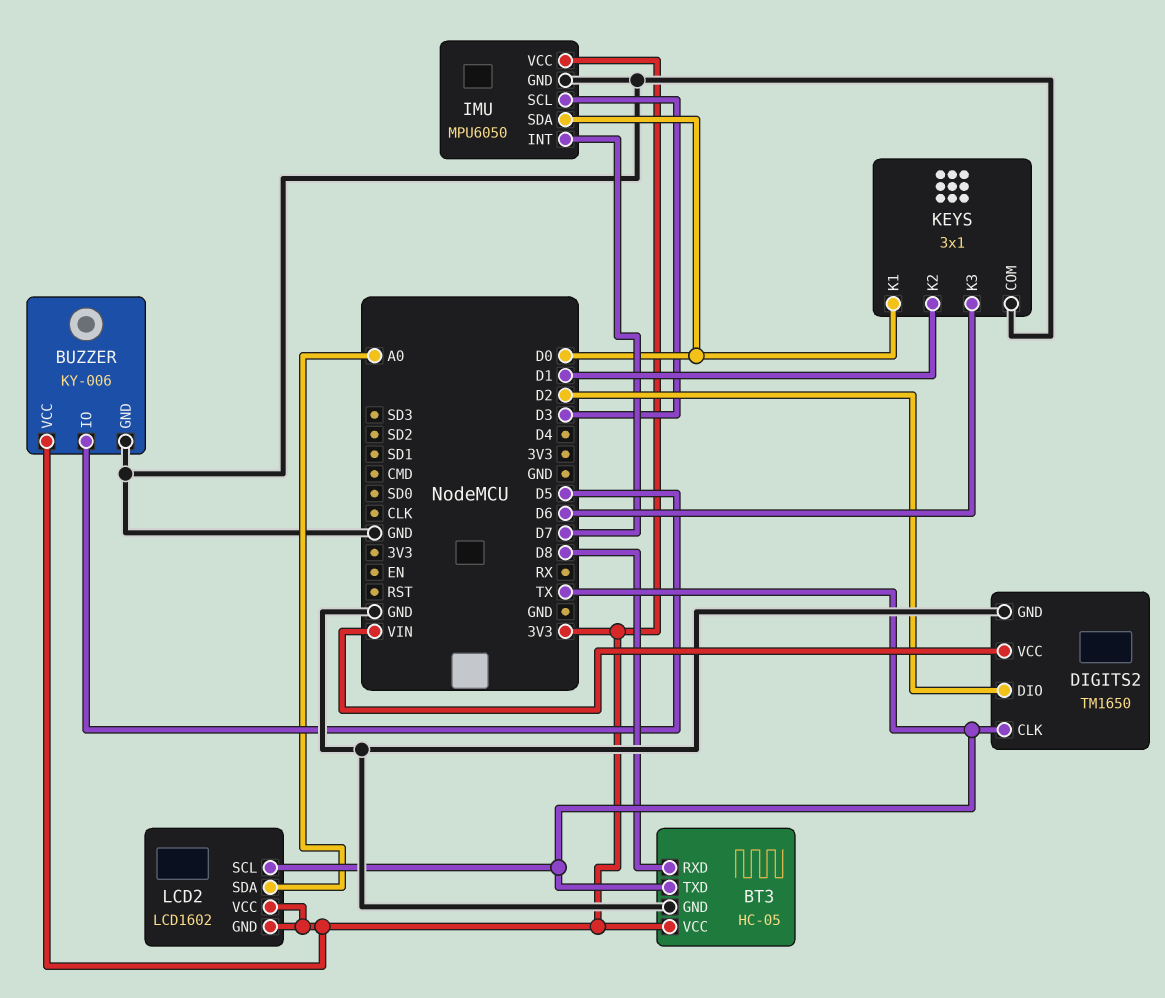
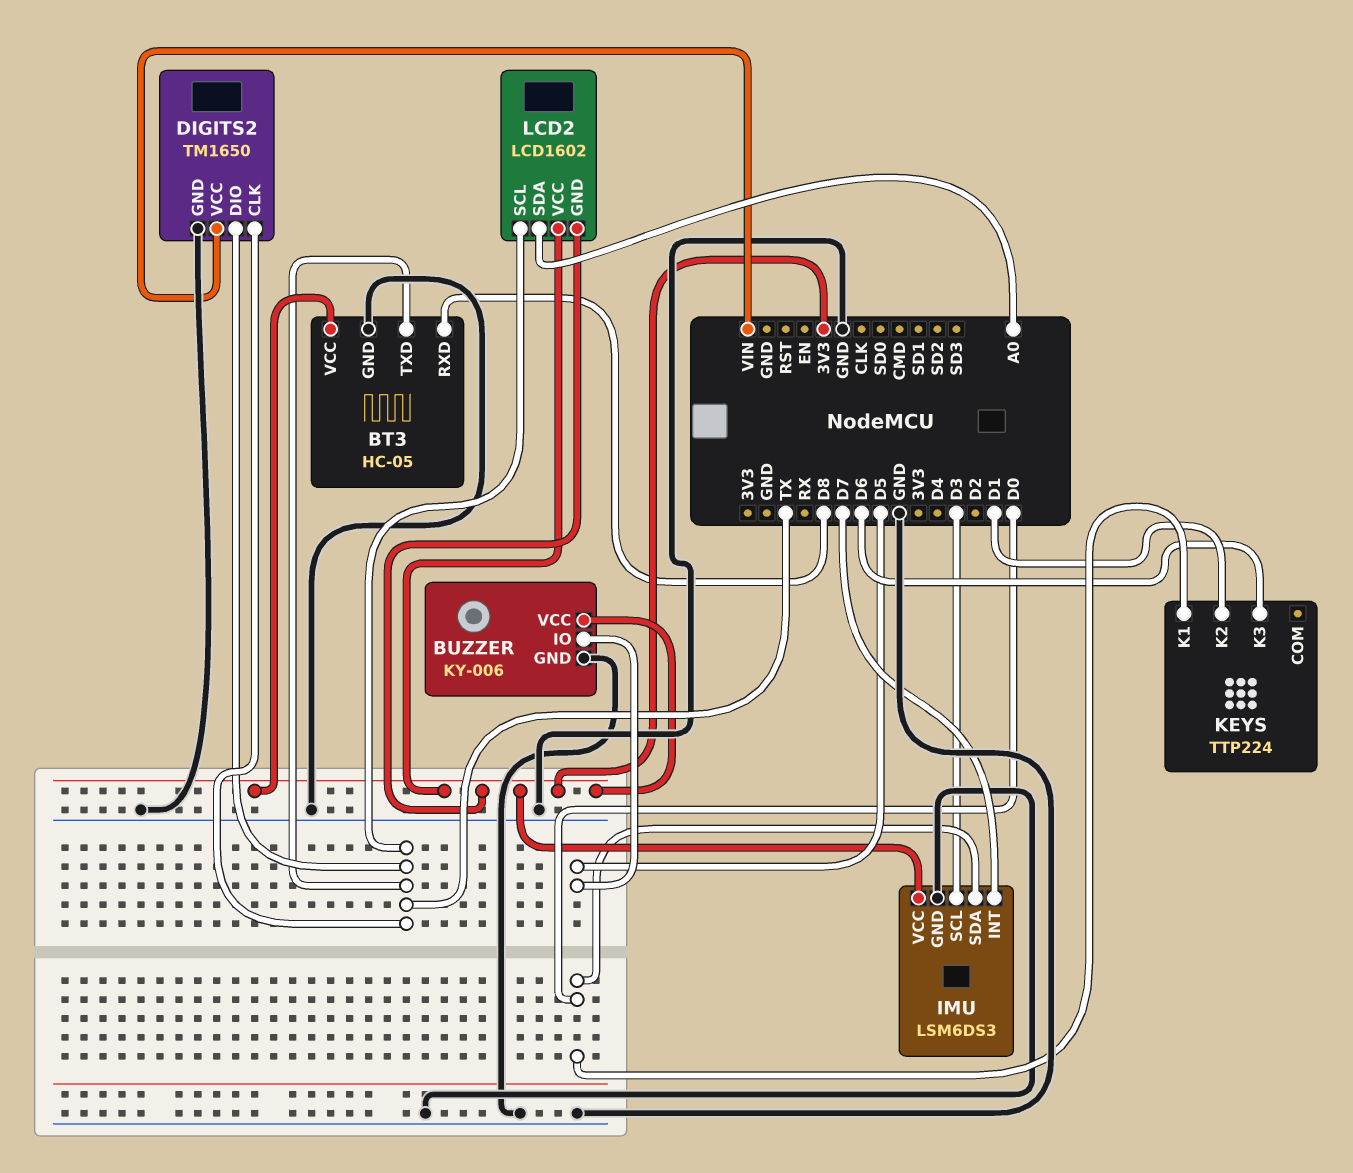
DIGITS2 pin DIO: D2 -> TX
IMU: MPU6050 -> LSM6DS3
KEYS: 3x1 -> TTP224
KEYS pin COM: GND -> none

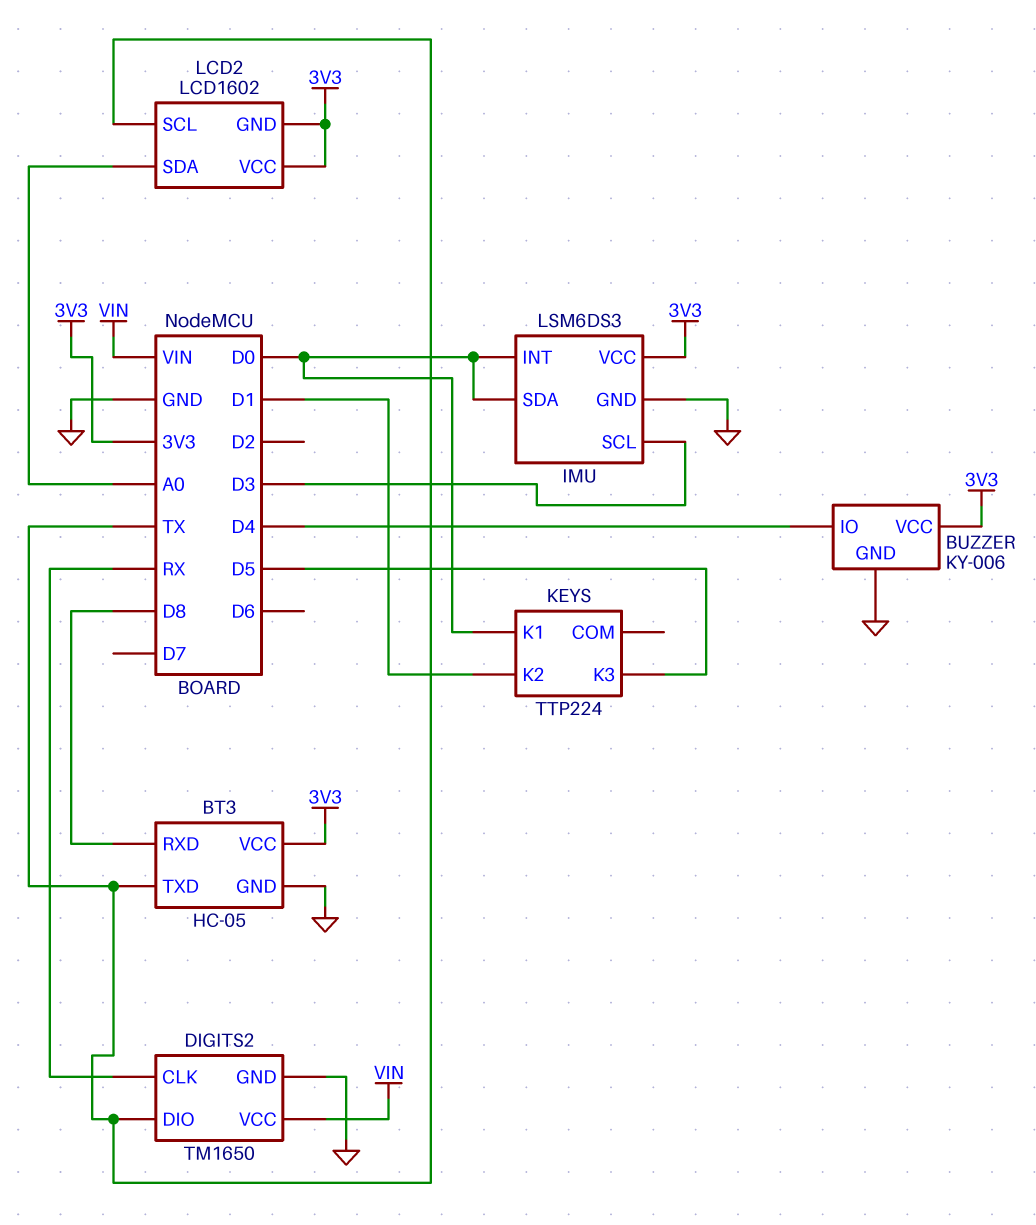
BUZZER pin IO: D5 -> D4
DIGITS2 pin CLK: TX -> RX
IMU pin INT: D7 -> D0
KEYS pin K3: D6 -> D5

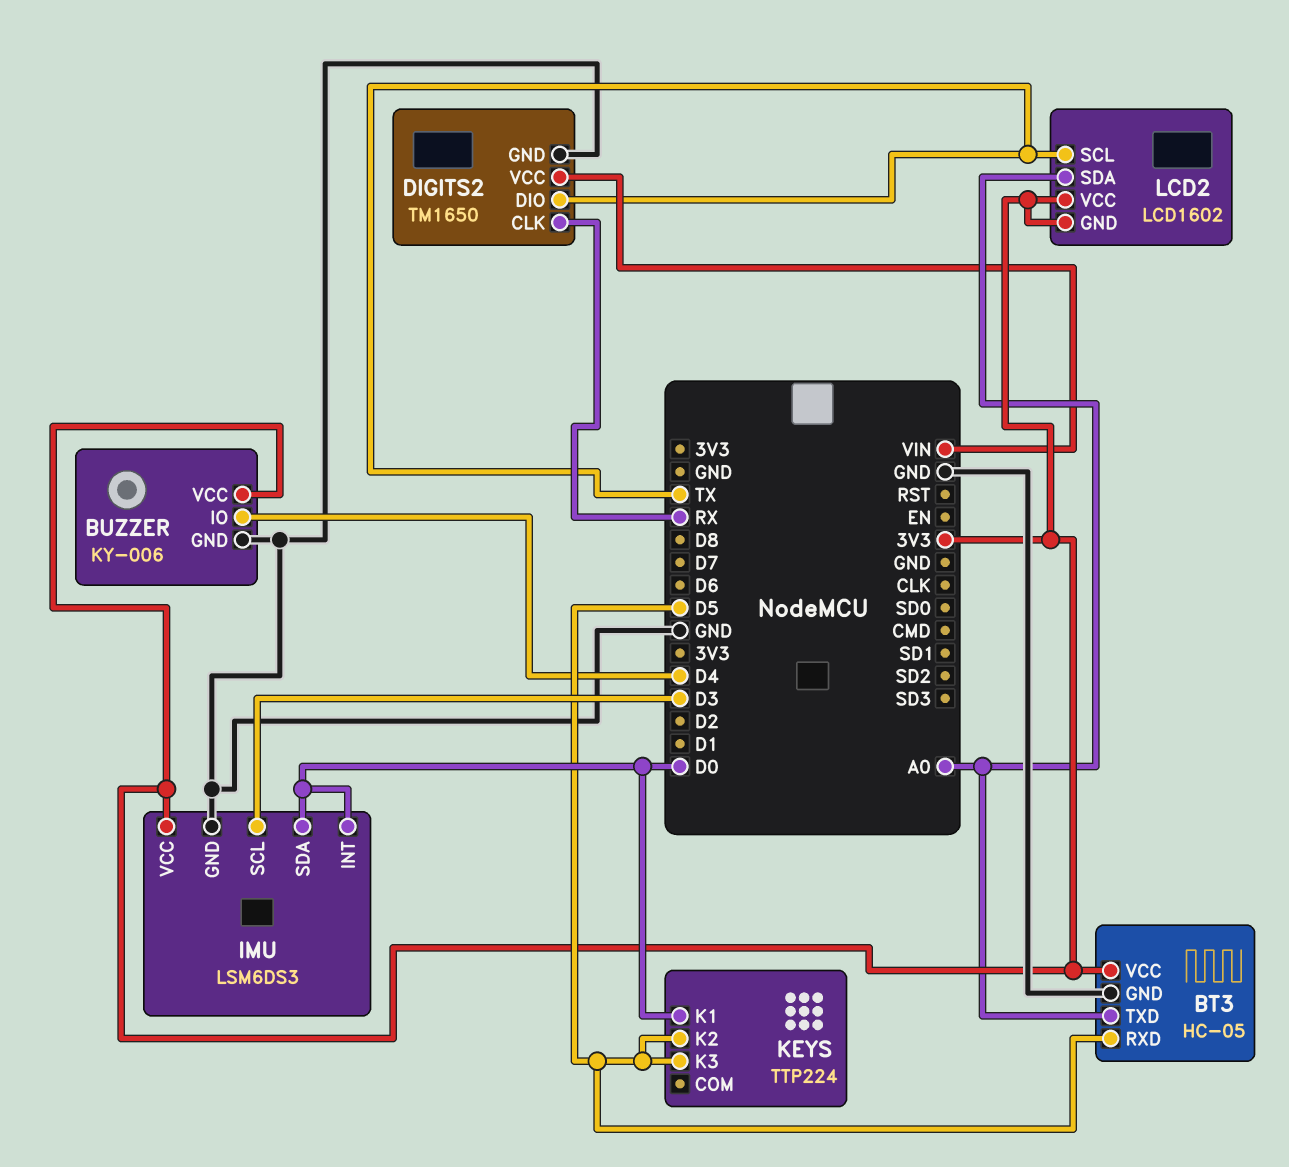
BT3 pin RXD: D8 -> D5
BT3 pin TXD: TX -> A0
KEYS pin K2: D1 -> D5

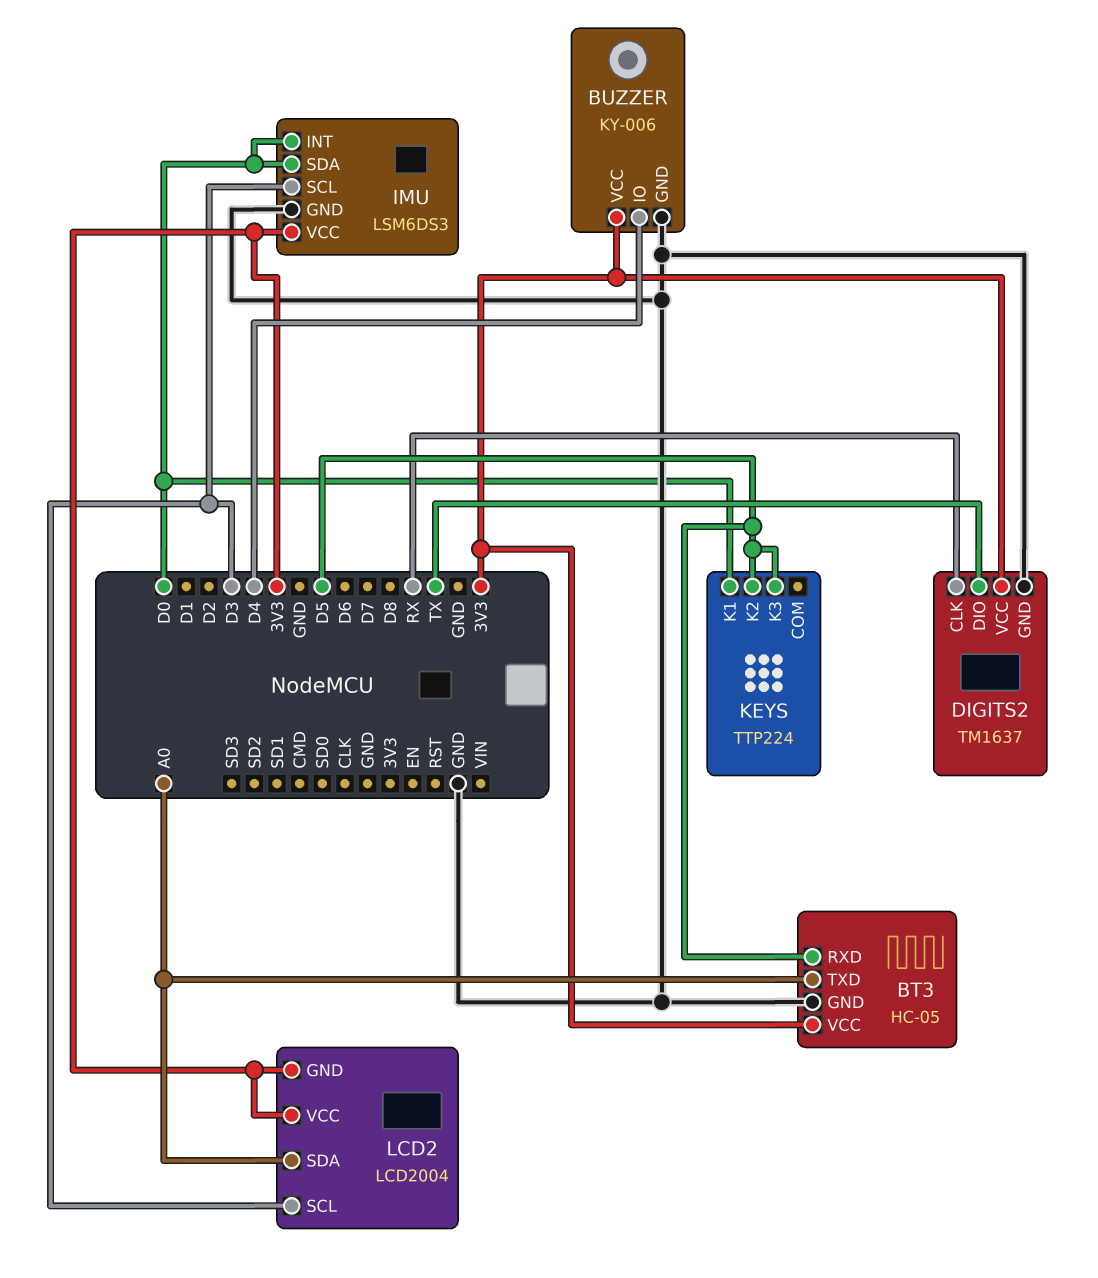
DIGITS2: TM1650 -> TM1637
DIGITS2 pin VCC: VIN -> 3V3
LCD2: LCD1602 -> LCD2004
LCD2 pin SCL: TX -> D3

